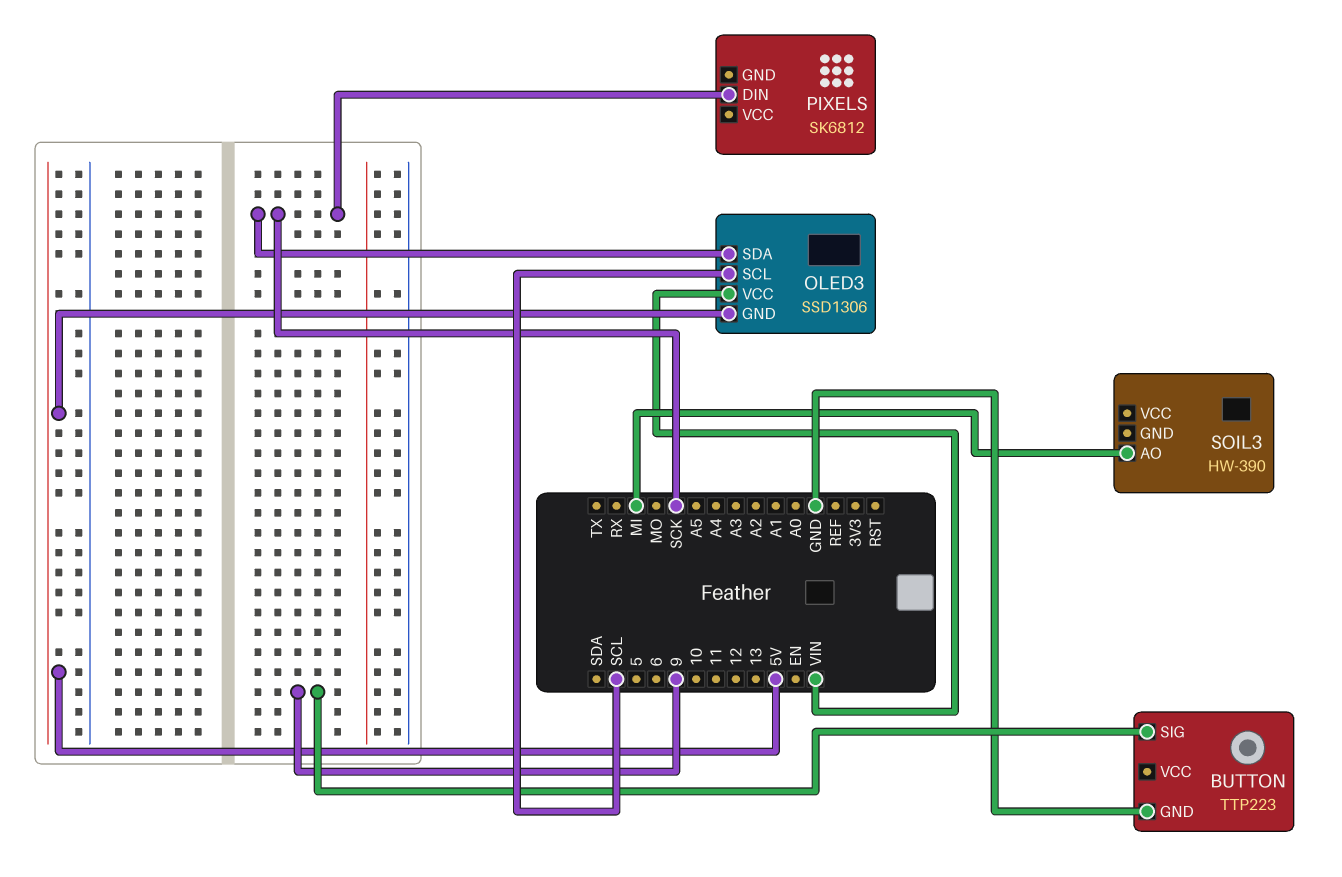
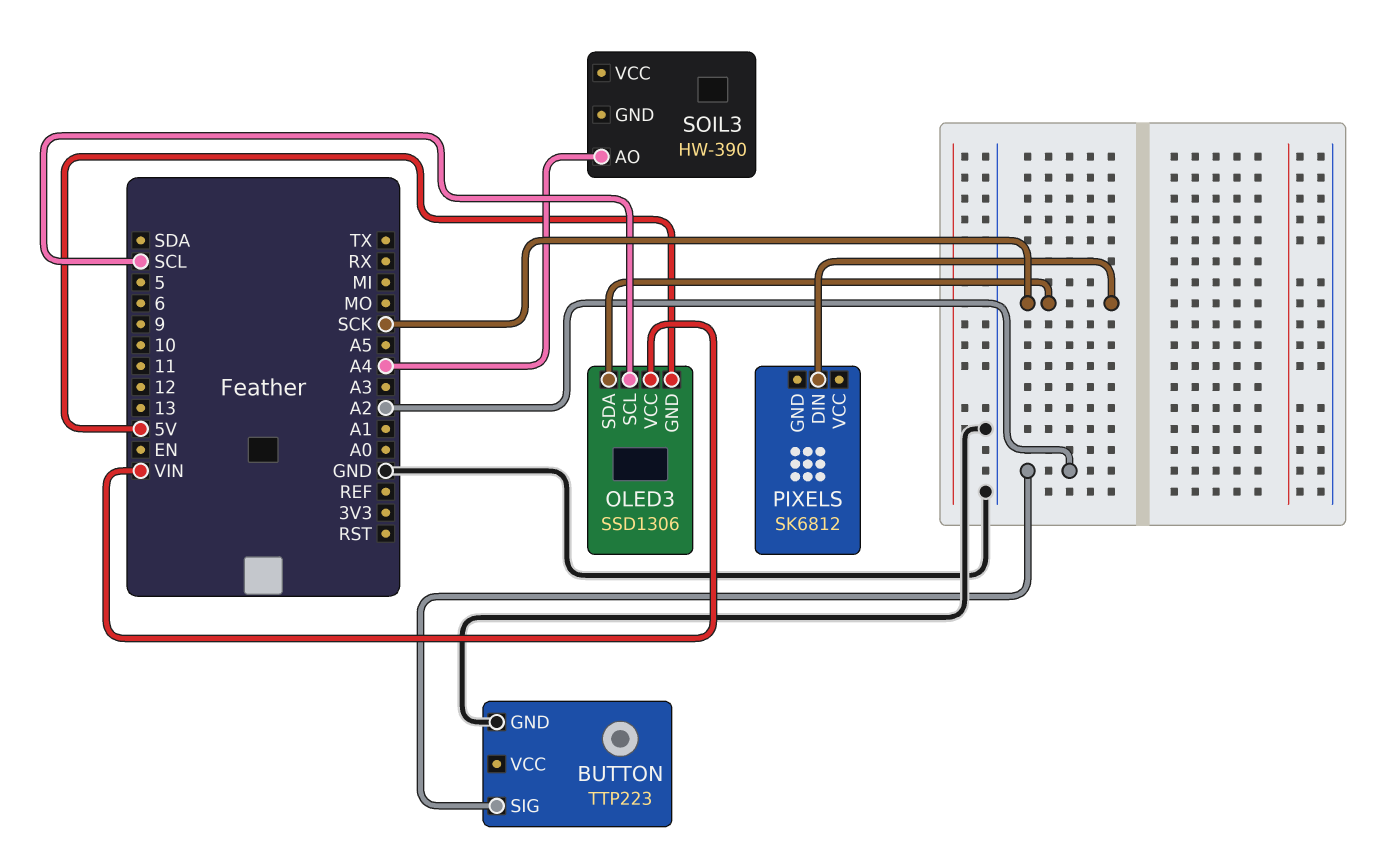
BUTTON pin SIG: 9 -> A2
SOIL3 pin AO: MI -> A4

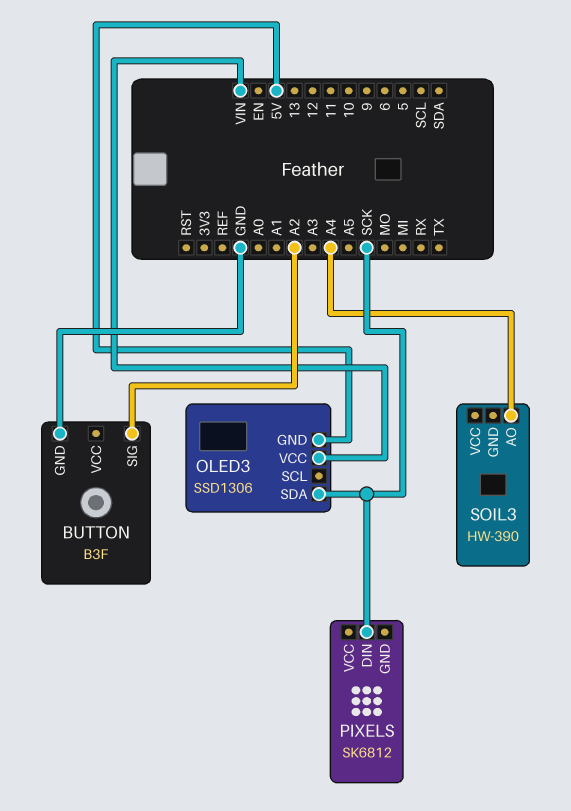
BUTTON: TTP223 -> B3F
OLED3 pin SCL: SCL -> none

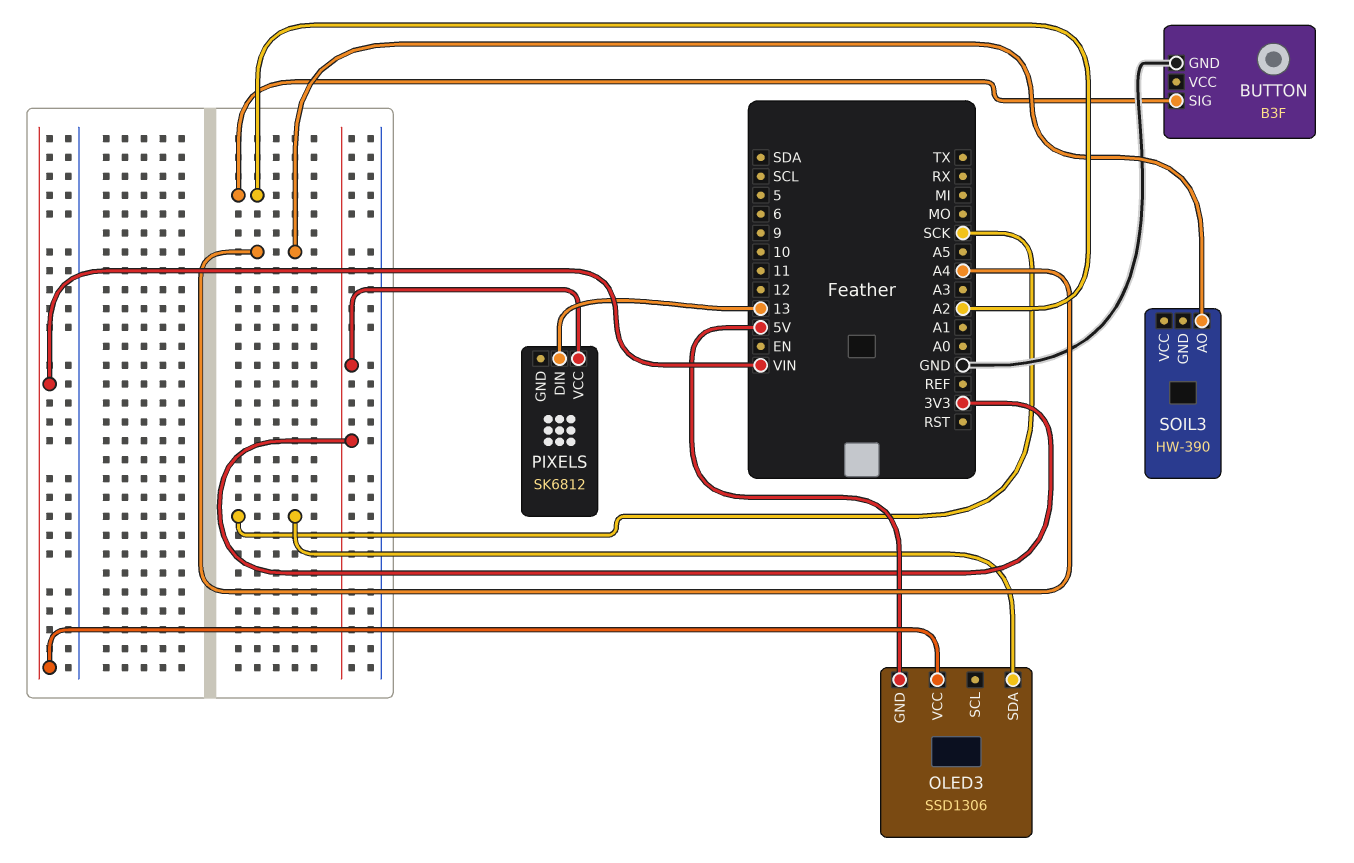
PIXELS pin DIN: SCK -> 13
PIXELS pin VCC: none -> 3V3

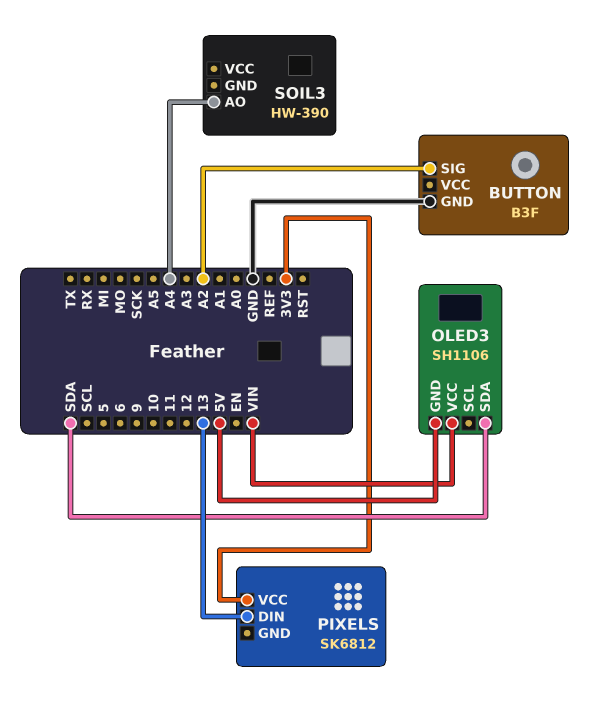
OLED3: SSD1306 -> SH1106
OLED3 pin SDA: SCK -> SDA

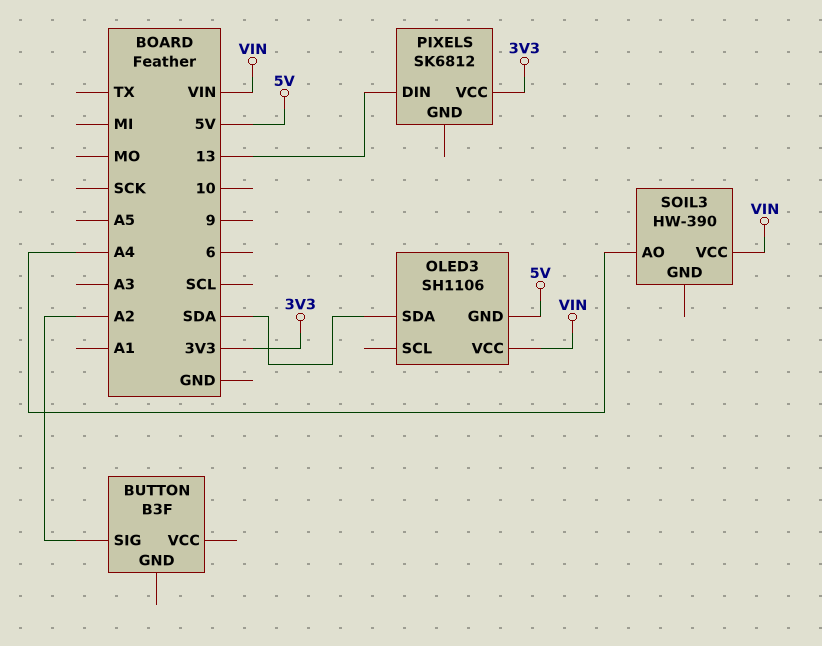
BUTTON pin GND: GND -> none
SOIL3 pin VCC: none -> VIN

